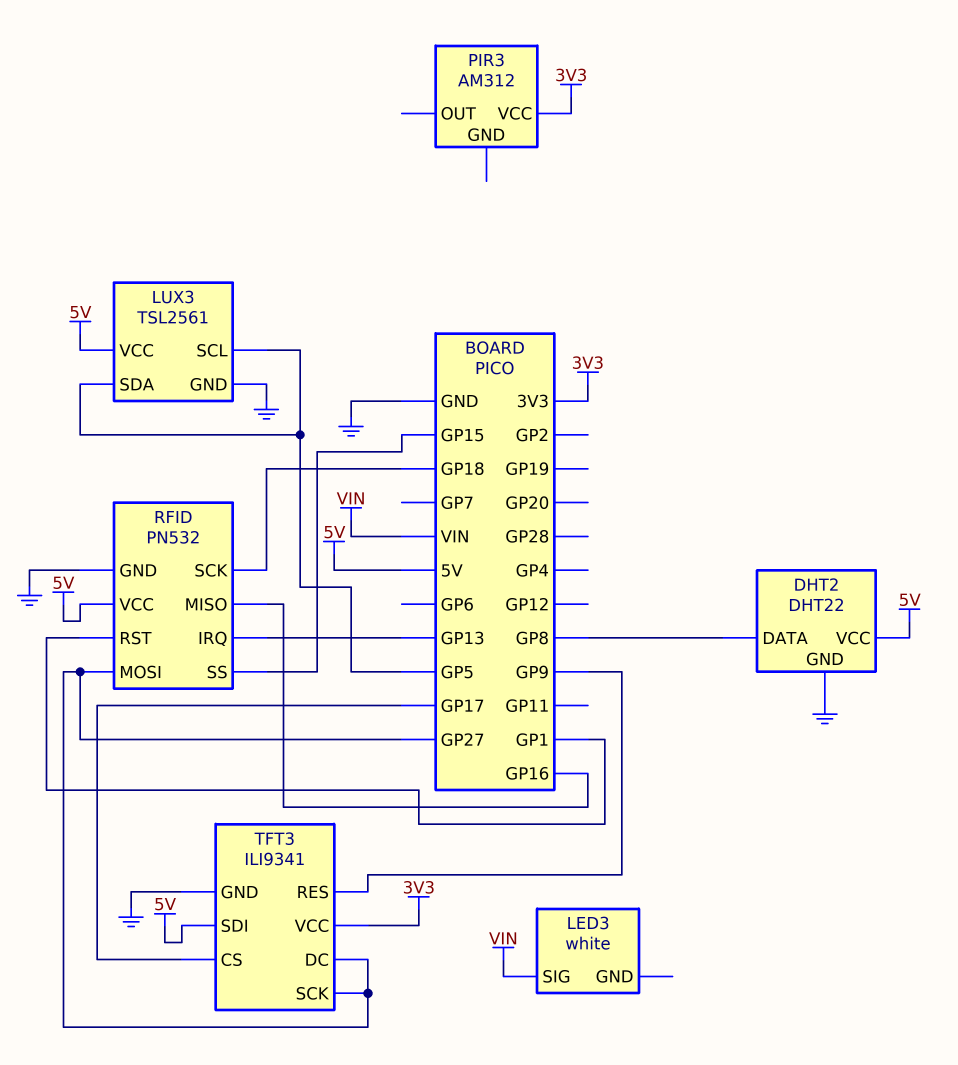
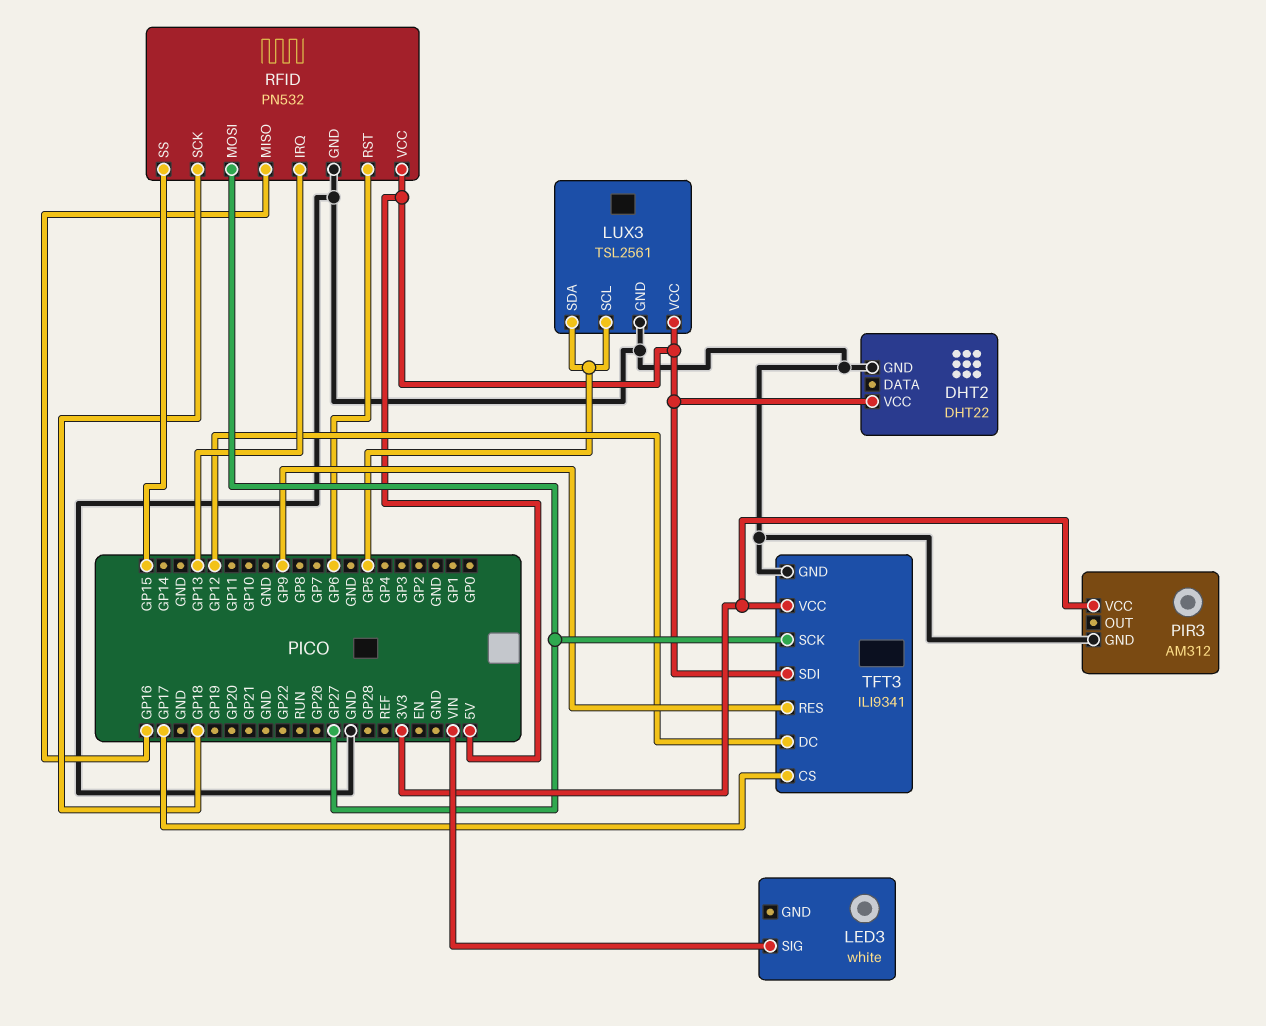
DHT2 pin DATA: GP8 -> none
PIR3 pin GND: none -> GND
RFID pin RST: GP1 -> GP6
TFT3 pin DC: GP27 -> GP12

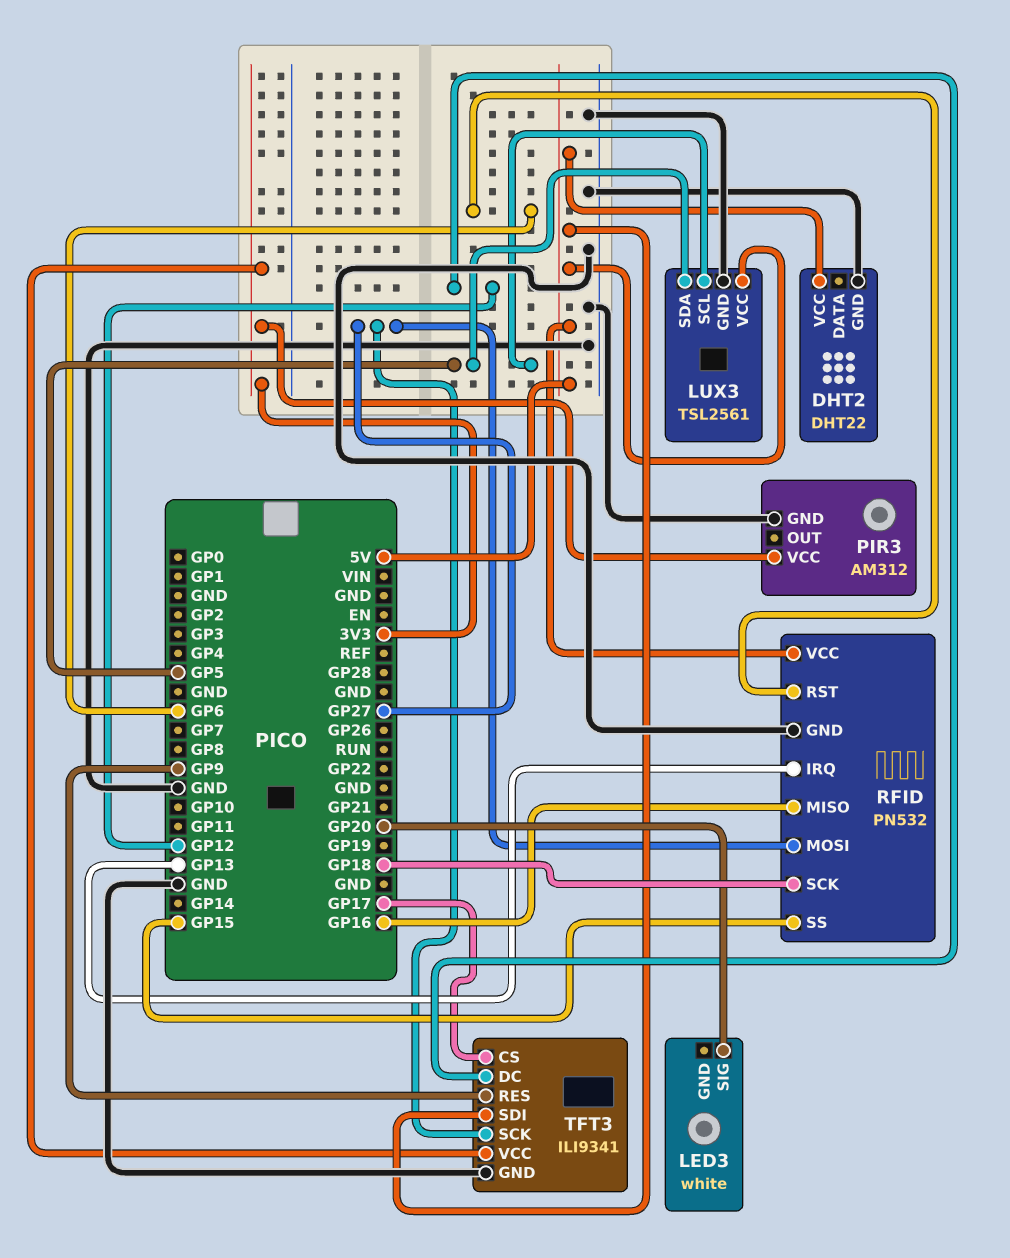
LED3 pin SIG: VIN -> GP20

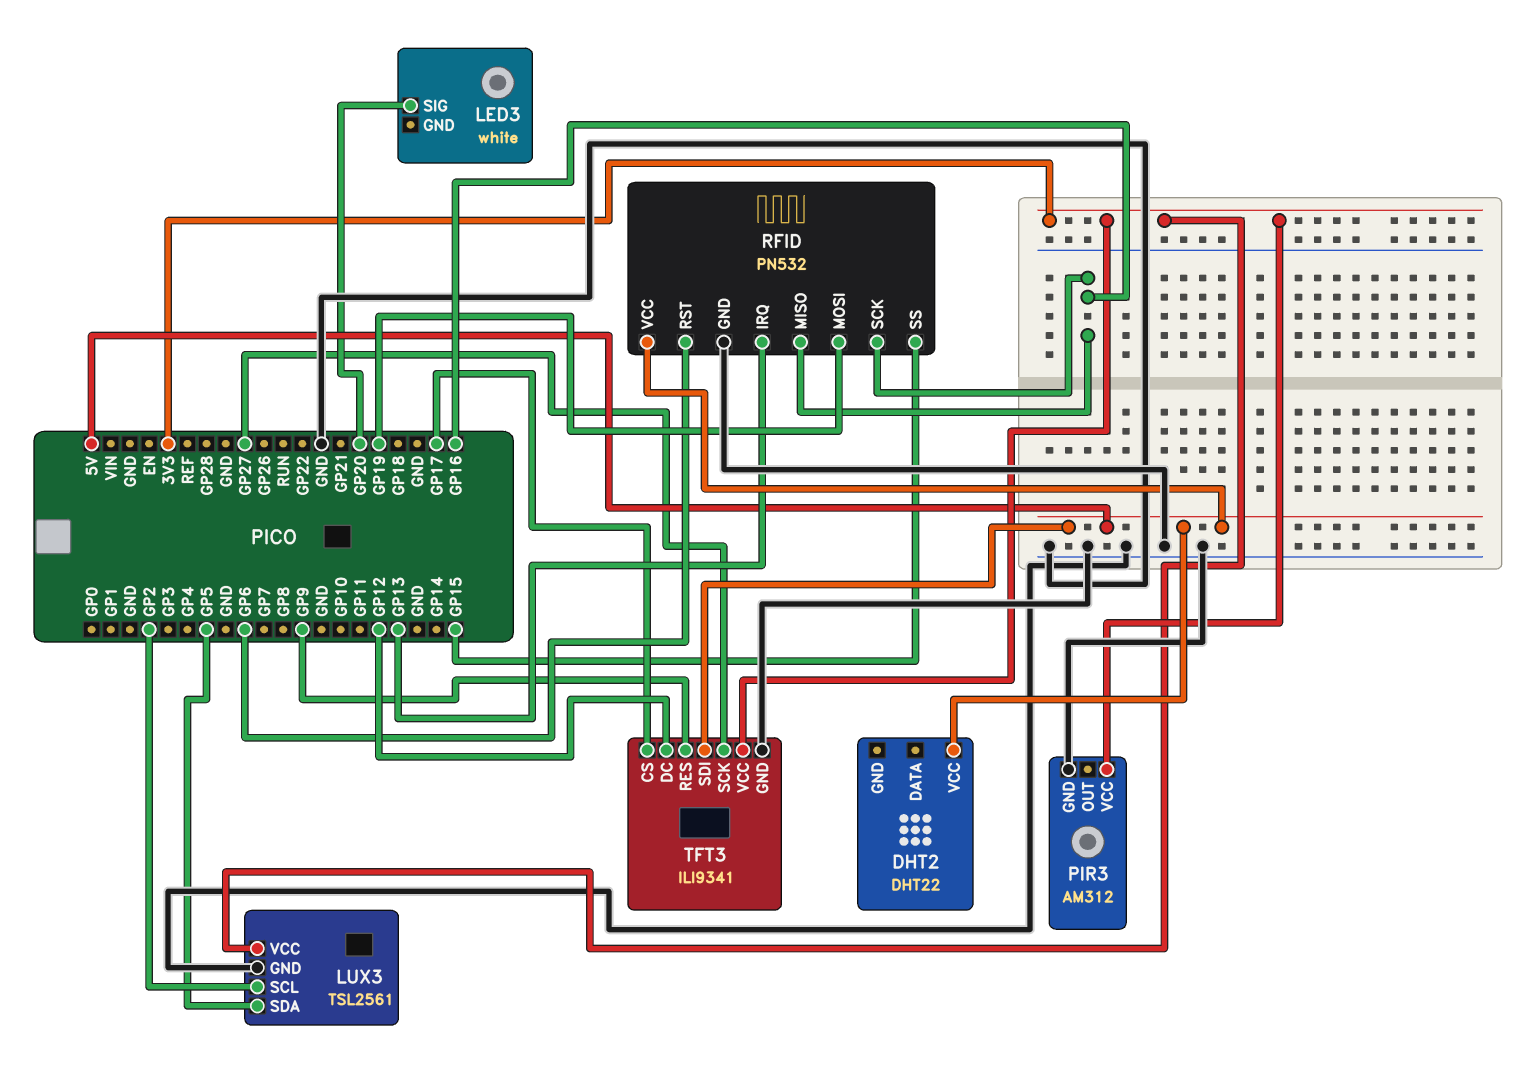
DHT2 pin GND: GND -> none
LUX3 pin SCL: GP5 -> GP2
LUX3 pin VCC: 5V -> 3V3
RFID pin MOSI: GP27 -> GP19
RFID pin SCK: GP18 -> GP16

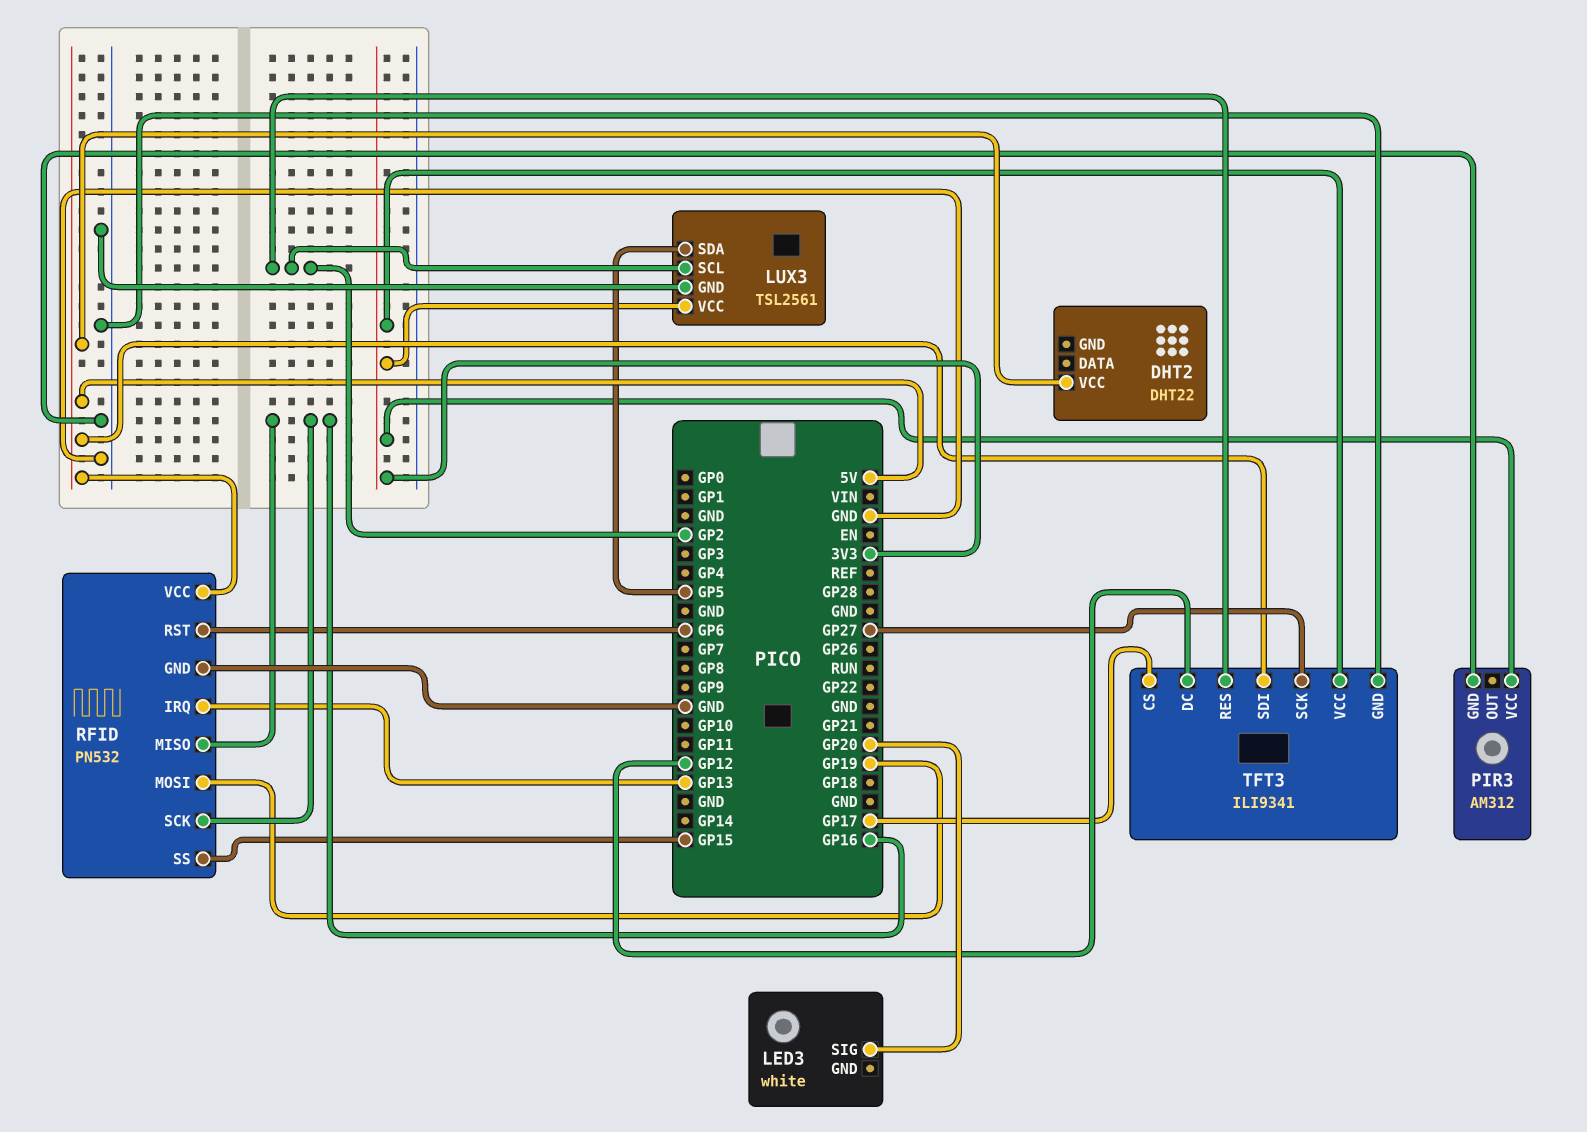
TFT3 pin RES: GP9 -> GP2

